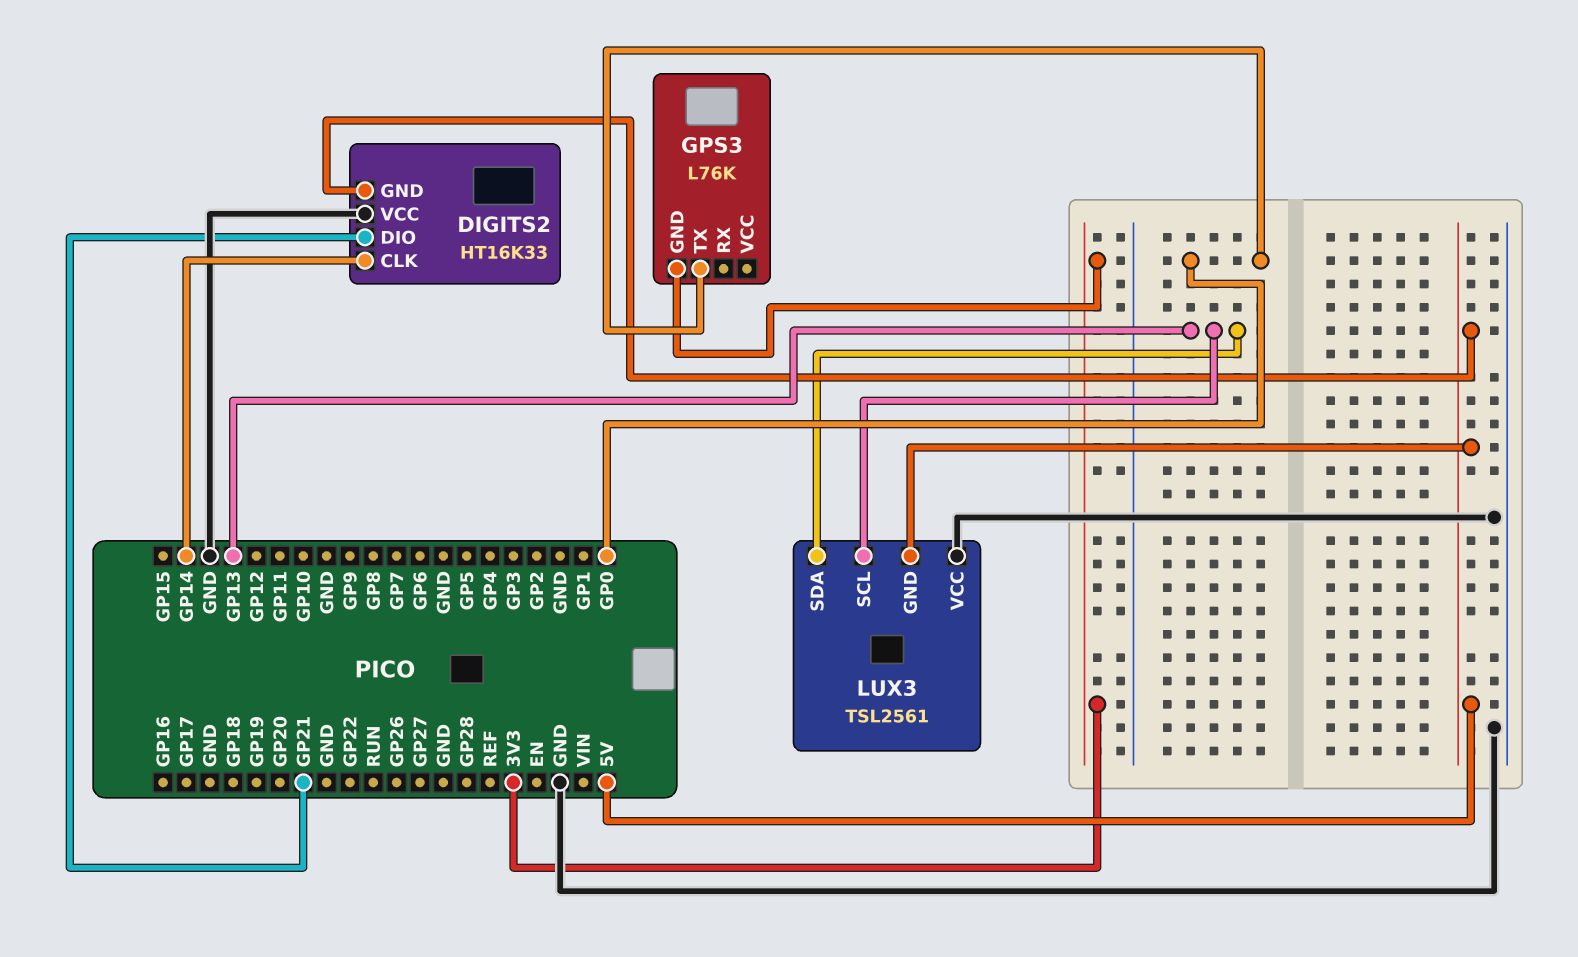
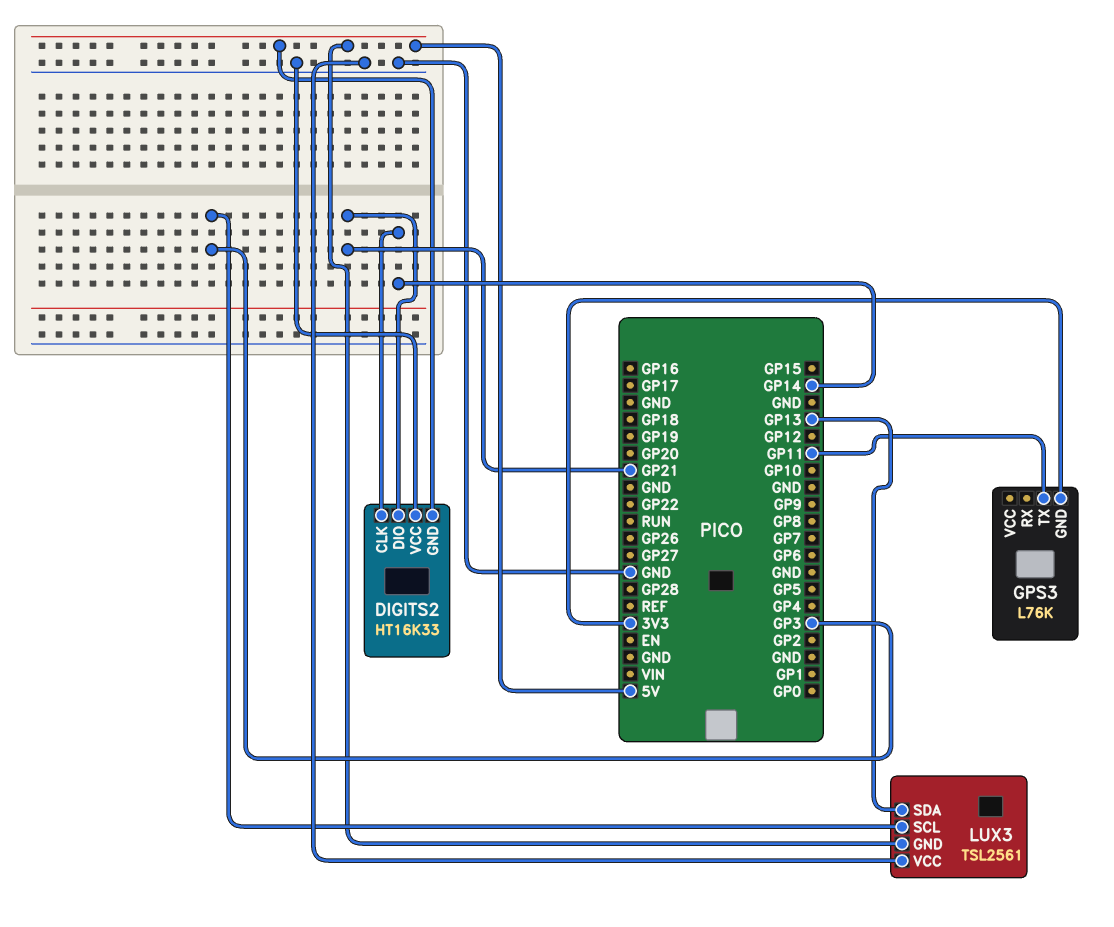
GPS3 pin TX: GP0 -> GP11
LUX3 pin SCL: GP13 -> GP3

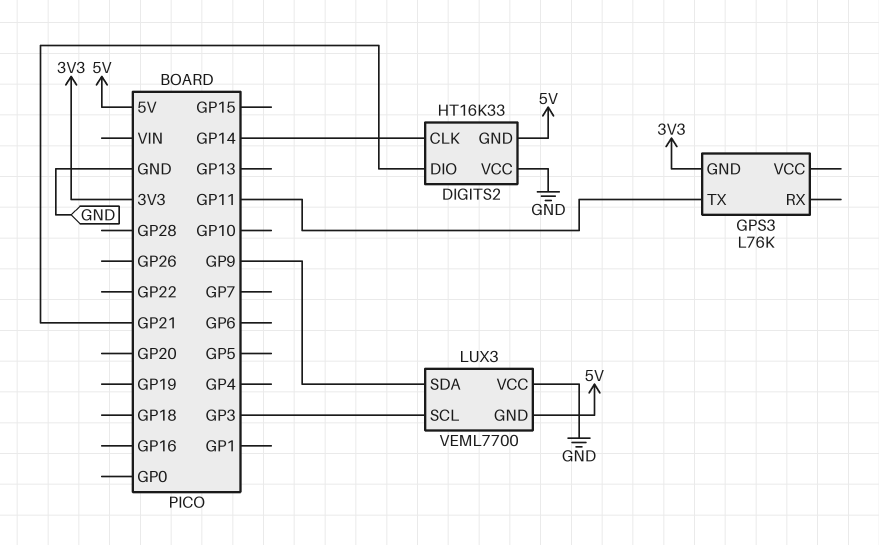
LUX3: TSL2561 -> VEML7700
LUX3 pin SDA: GP13 -> GP9

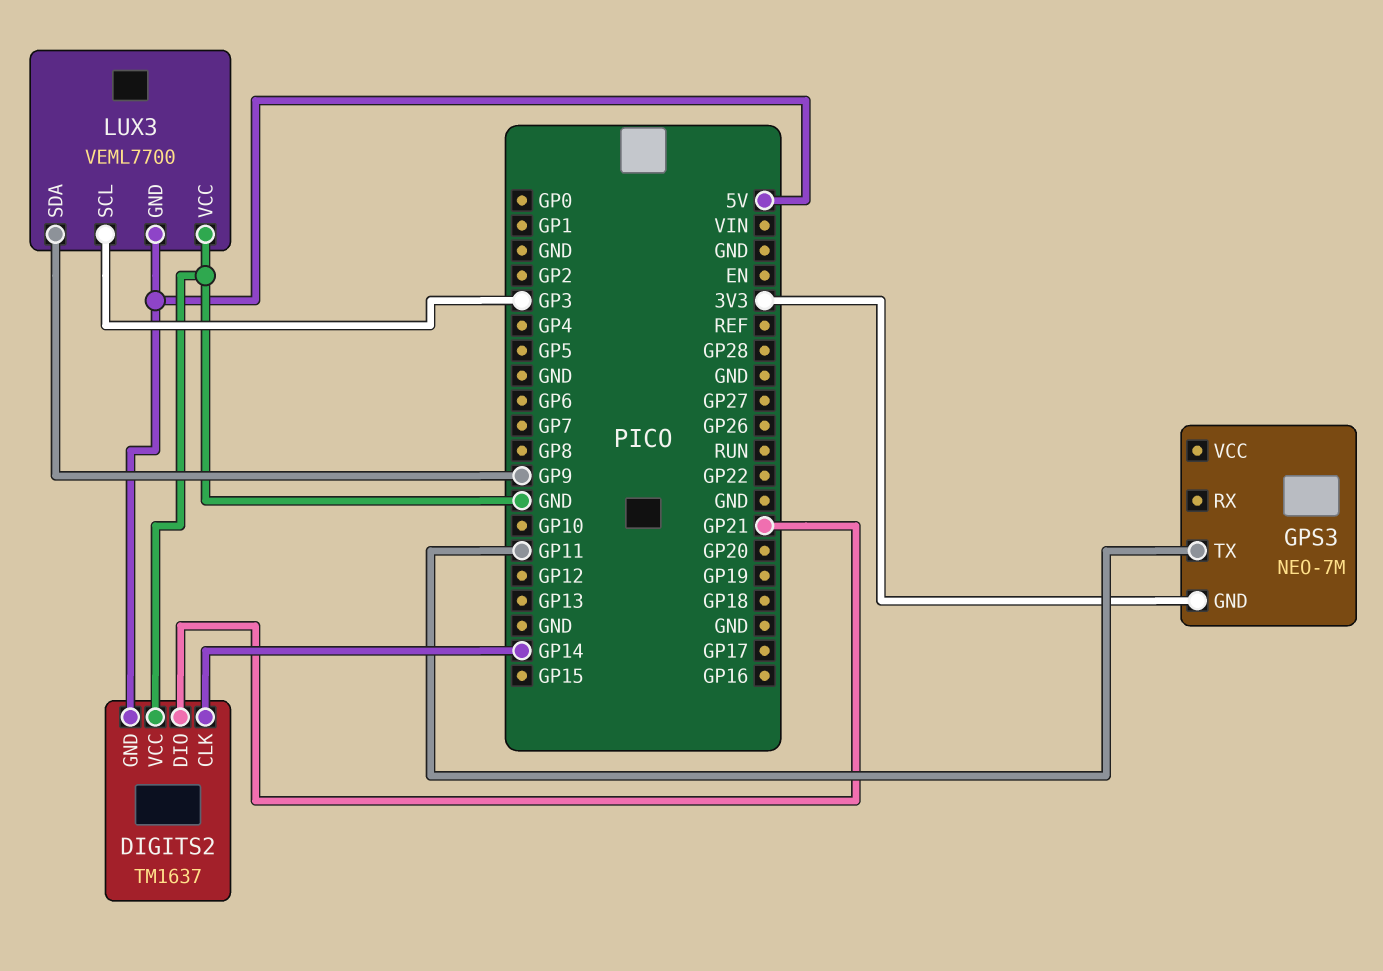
DIGITS2: HT16K33 -> TM1637
GPS3: L76K -> NEO-7M

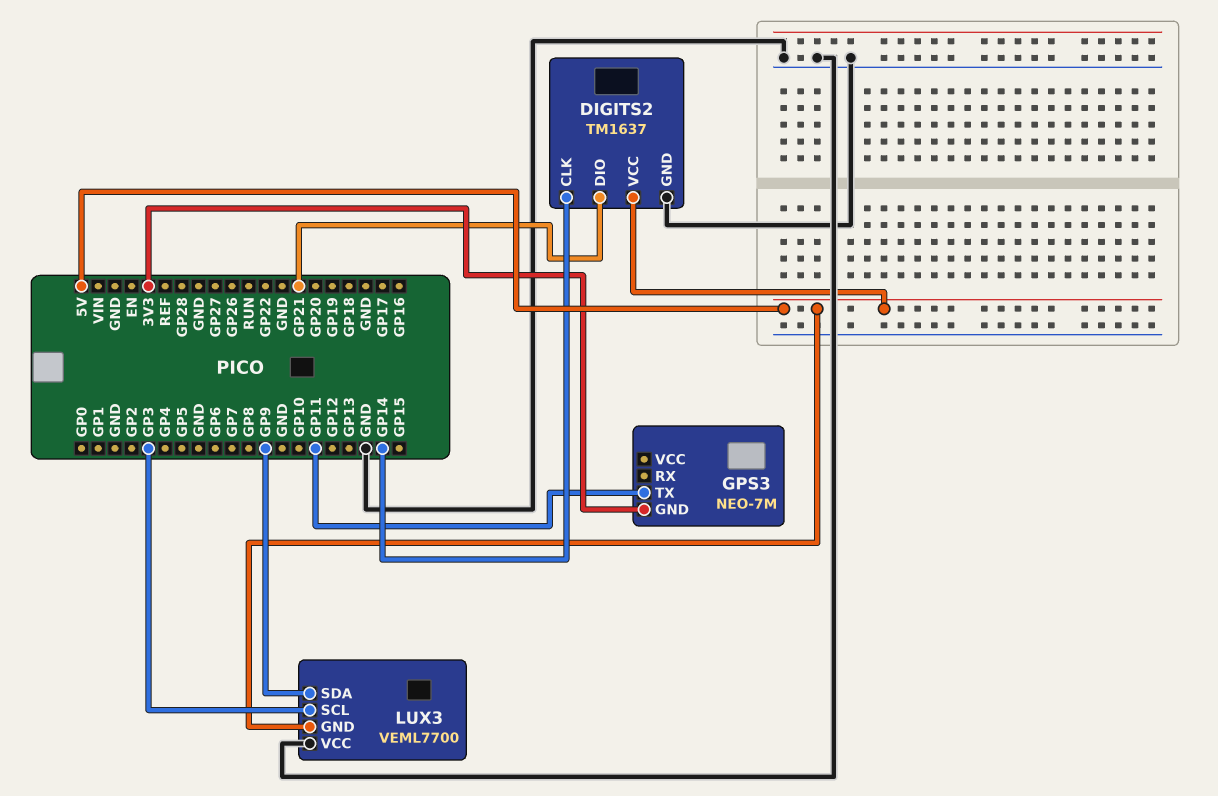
DIGITS2 pin GND: 5V -> GND
DIGITS2 pin VCC: GND -> 5V

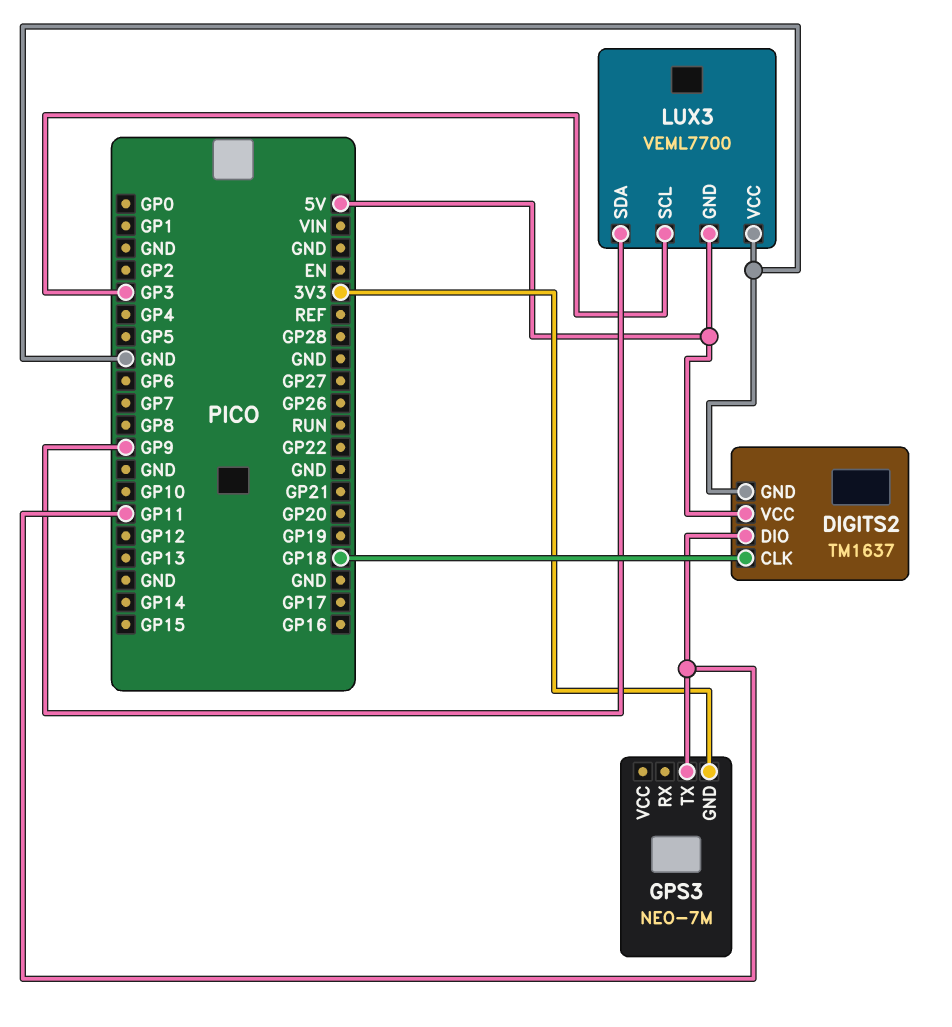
DIGITS2 pin CLK: GP14 -> GP18
DIGITS2 pin DIO: GP21 -> GP11

